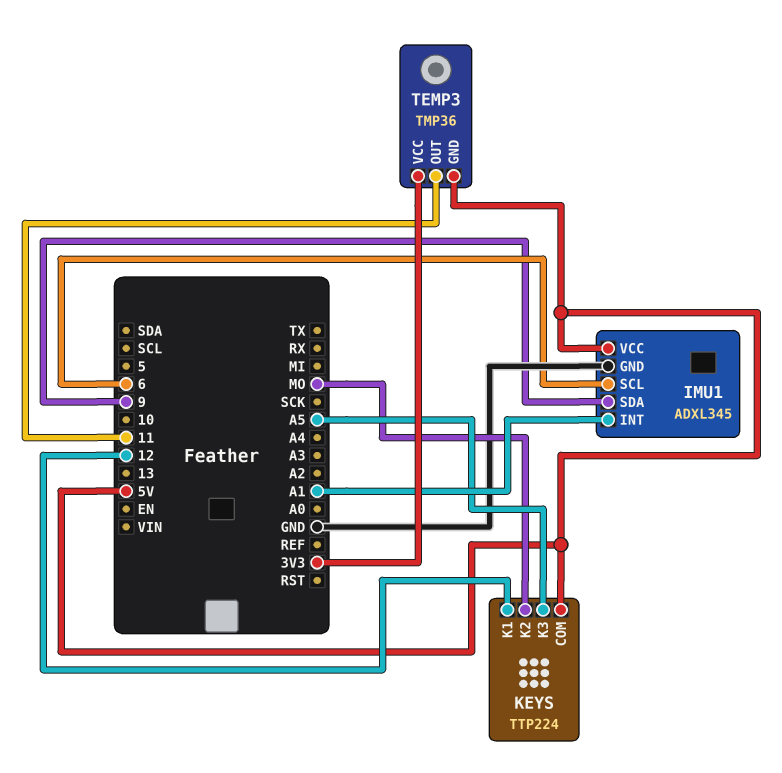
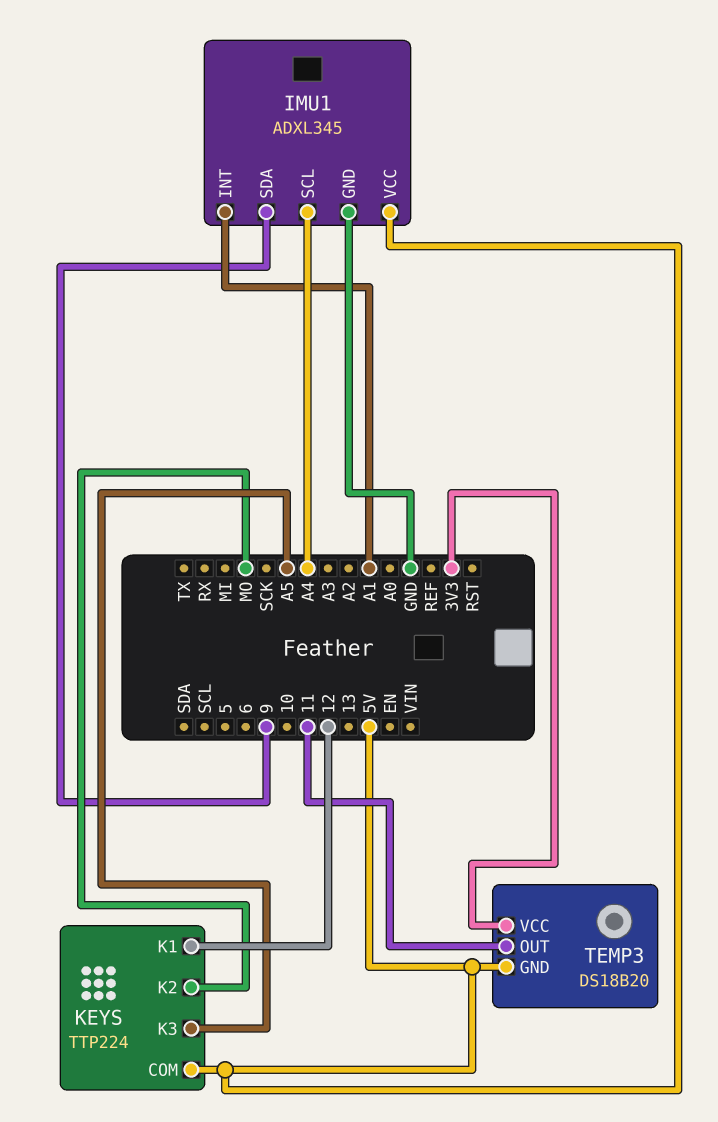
IMU1 pin SCL: 6 -> A4
TEMP3: TMP36 -> DS18B20

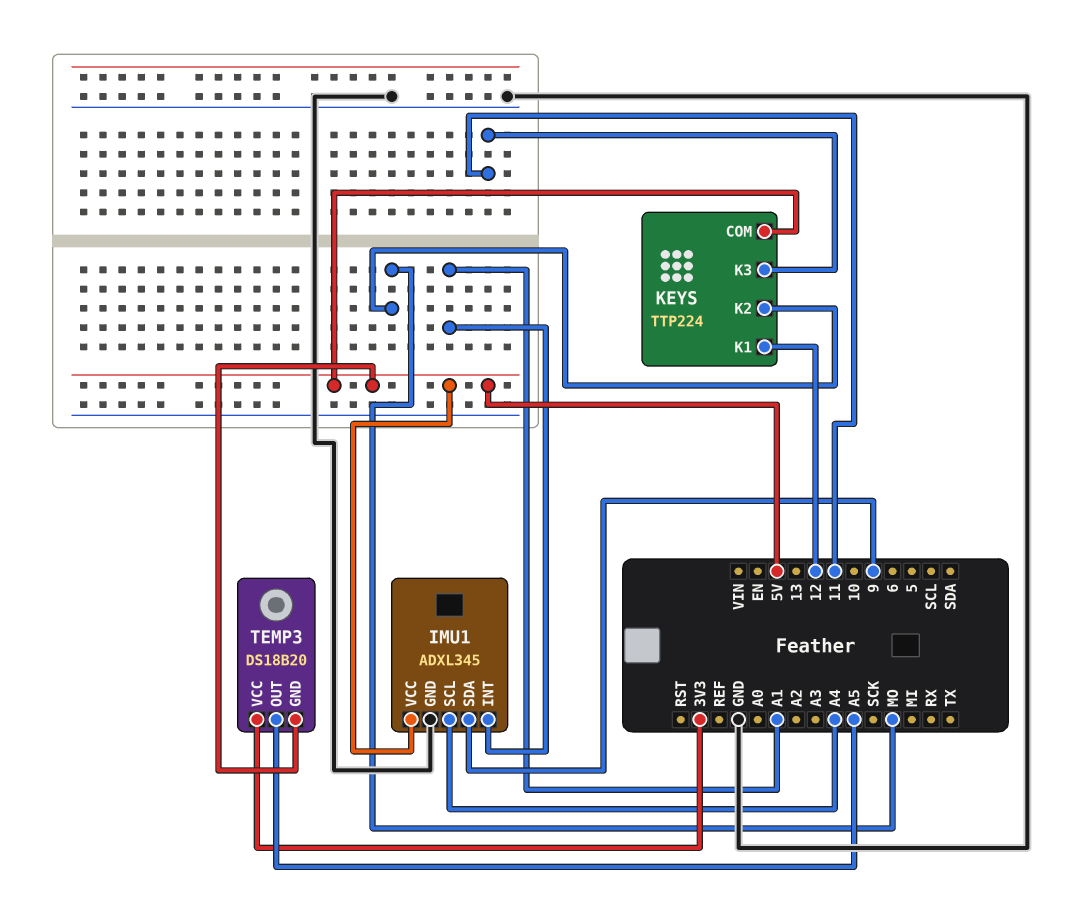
KEYS pin K3: A5 -> 11
TEMP3 pin OUT: 11 -> A5

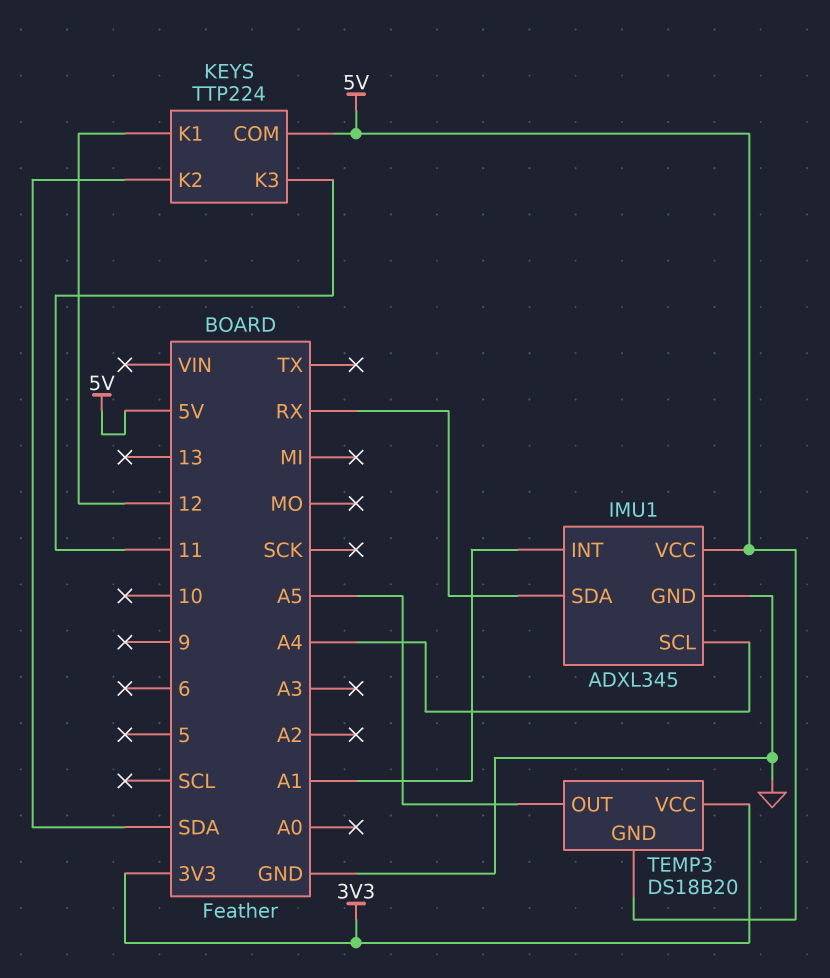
IMU1 pin SDA: 9 -> RX
KEYS pin K2: MO -> SDA

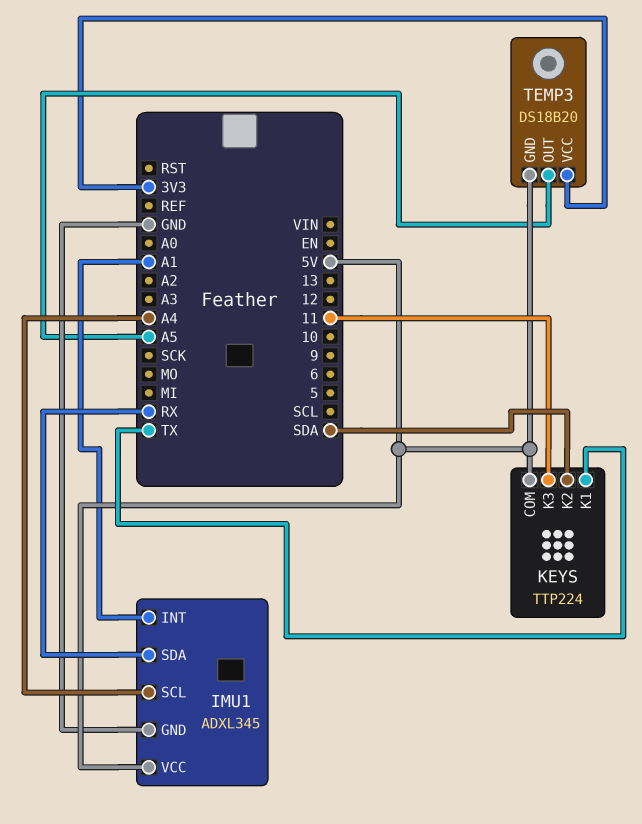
KEYS pin K1: 12 -> TX

